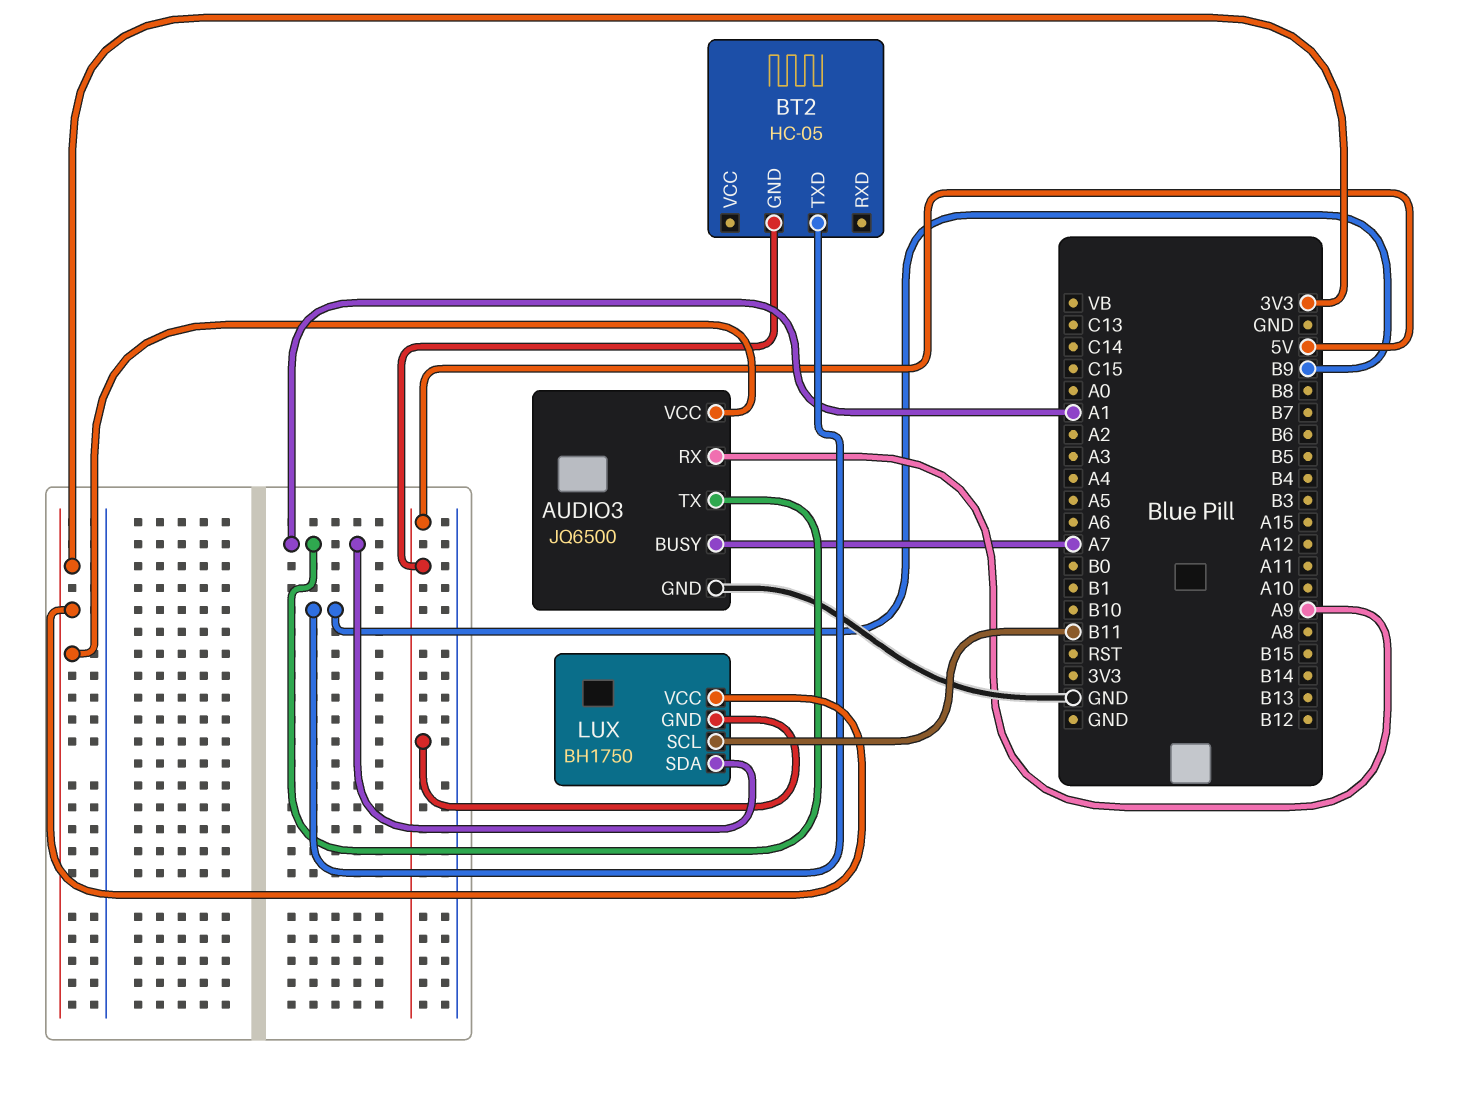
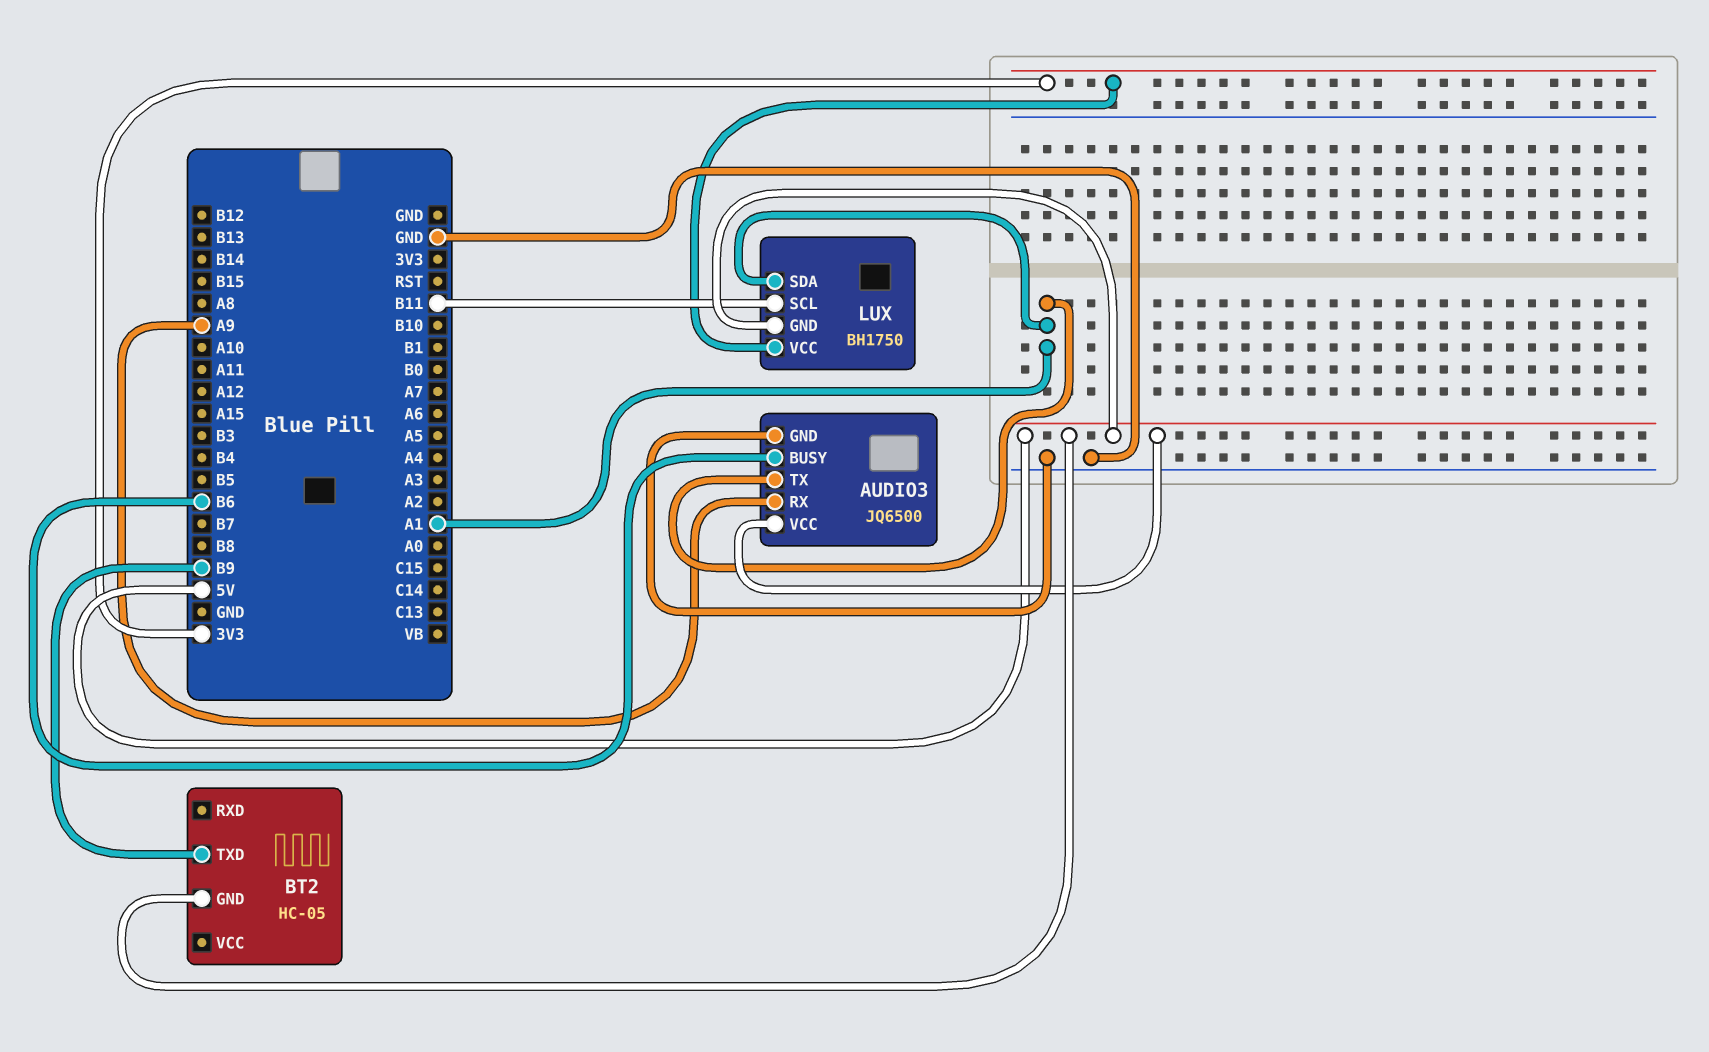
AUDIO3 pin BUSY: A7 -> B6
AUDIO3 pin VCC: 3V3 -> 5V

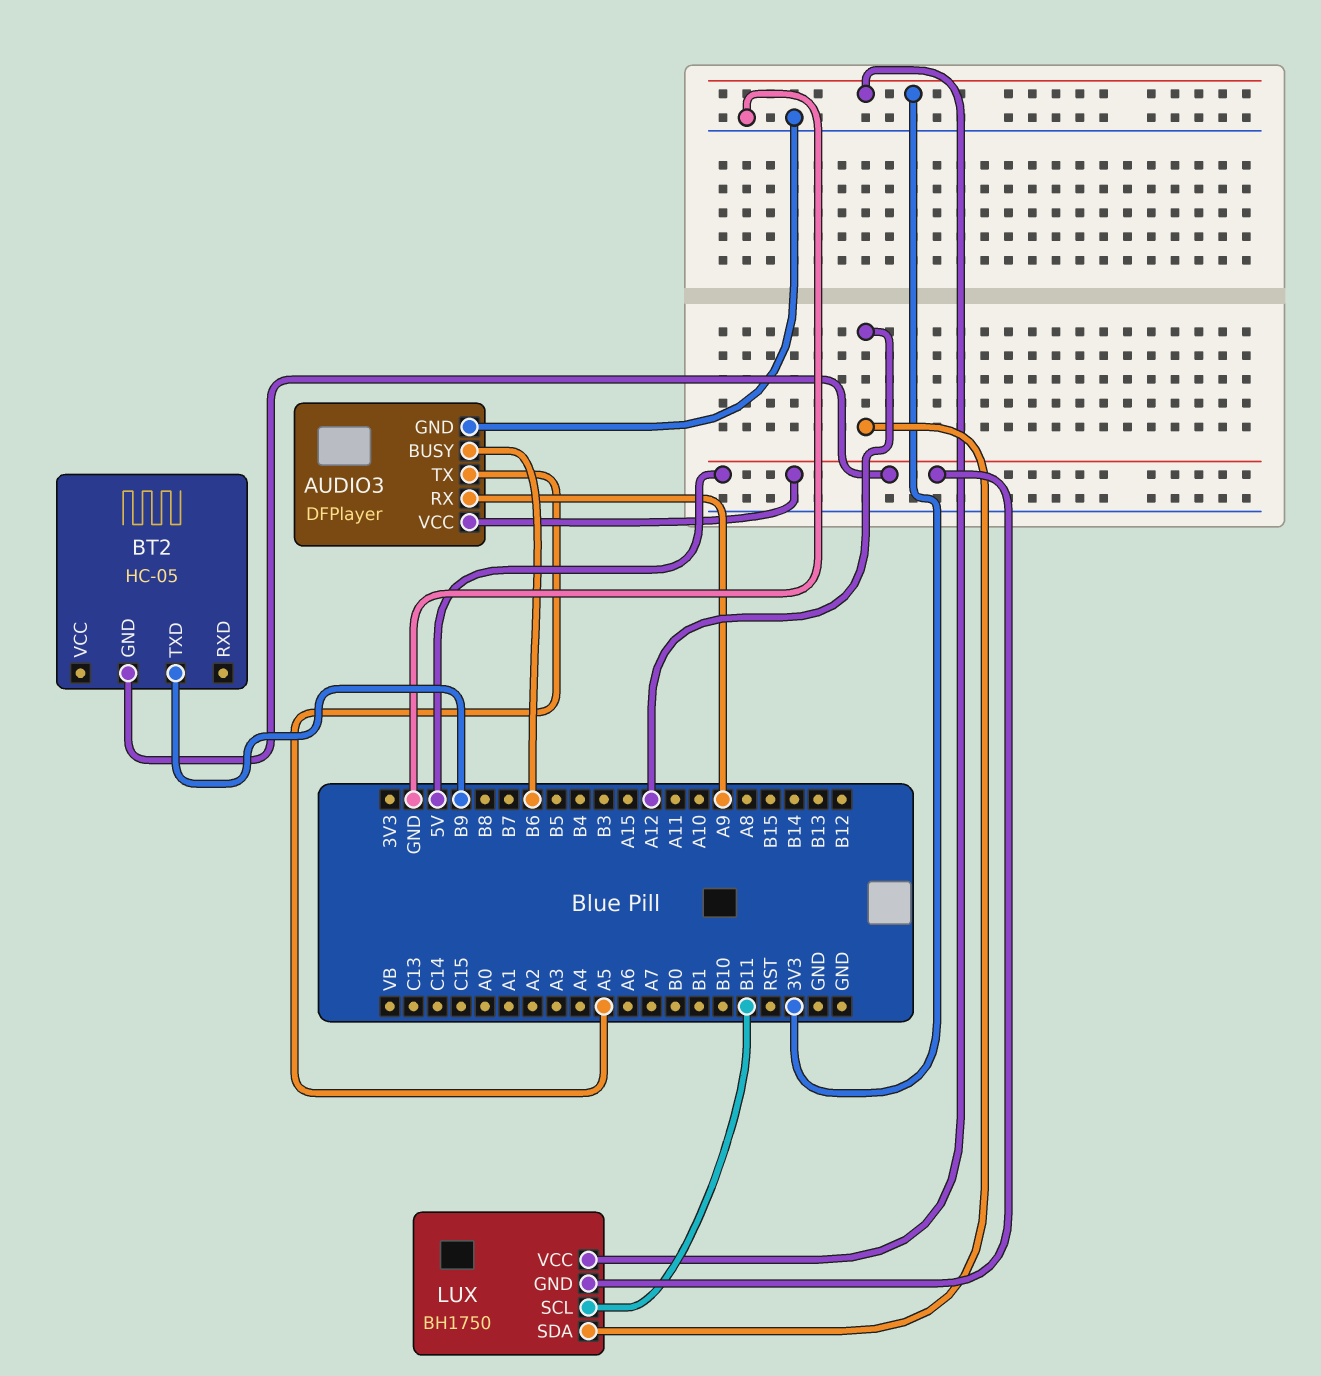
AUDIO3: JQ6500 -> DFPlayer
AUDIO3 pin TX: A1 -> A5
LUX pin SDA: A1 -> A12

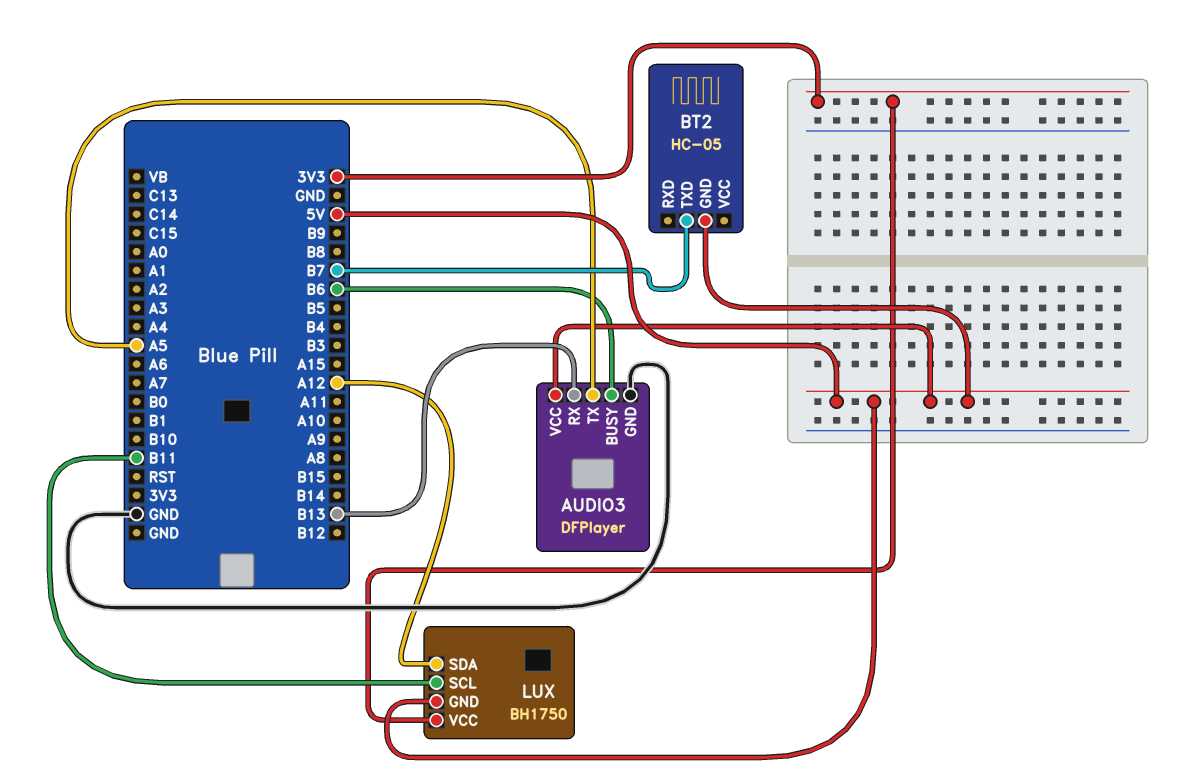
AUDIO3 pin RX: A9 -> B13
BT2 pin TXD: B9 -> B7

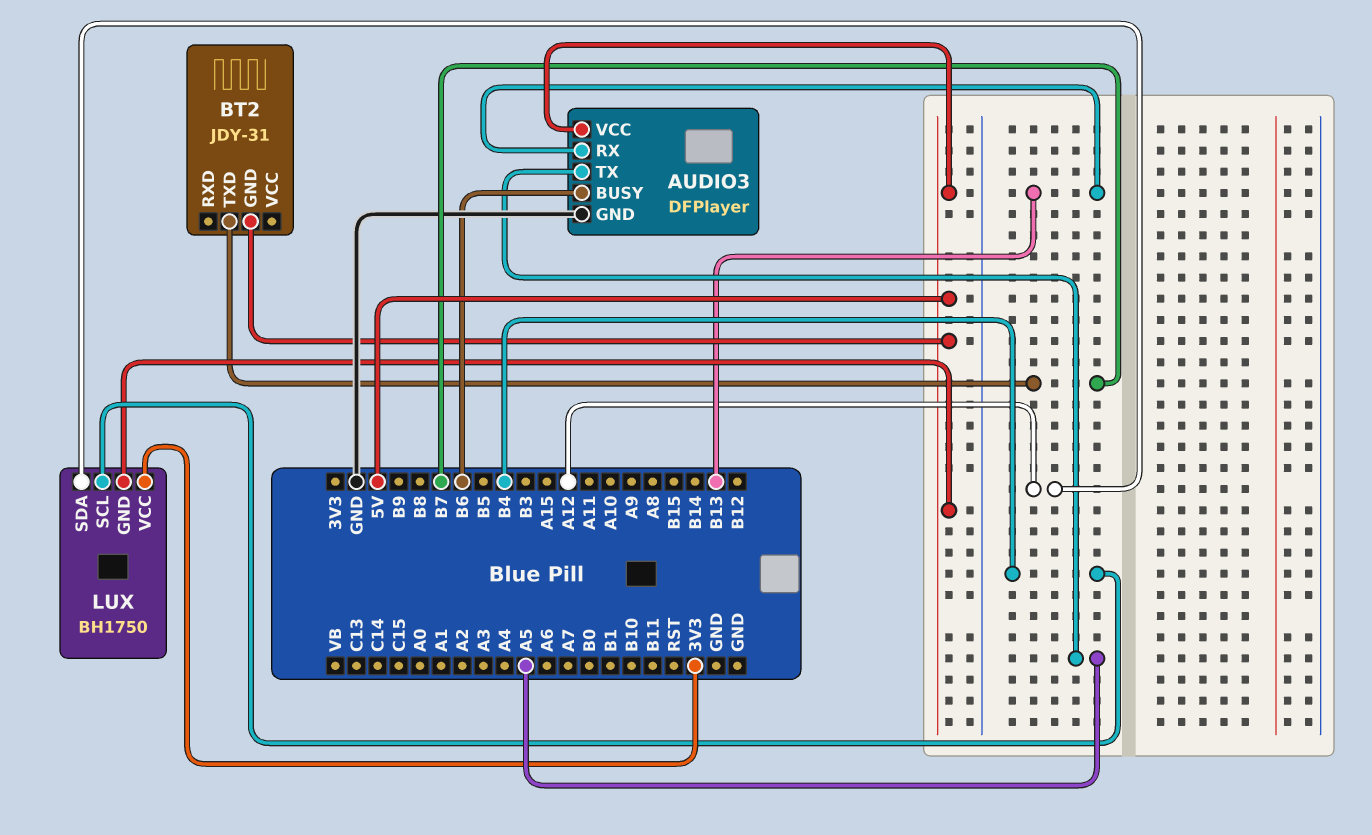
BT2: HC-05 -> JDY-31
LUX pin SCL: B11 -> B4

